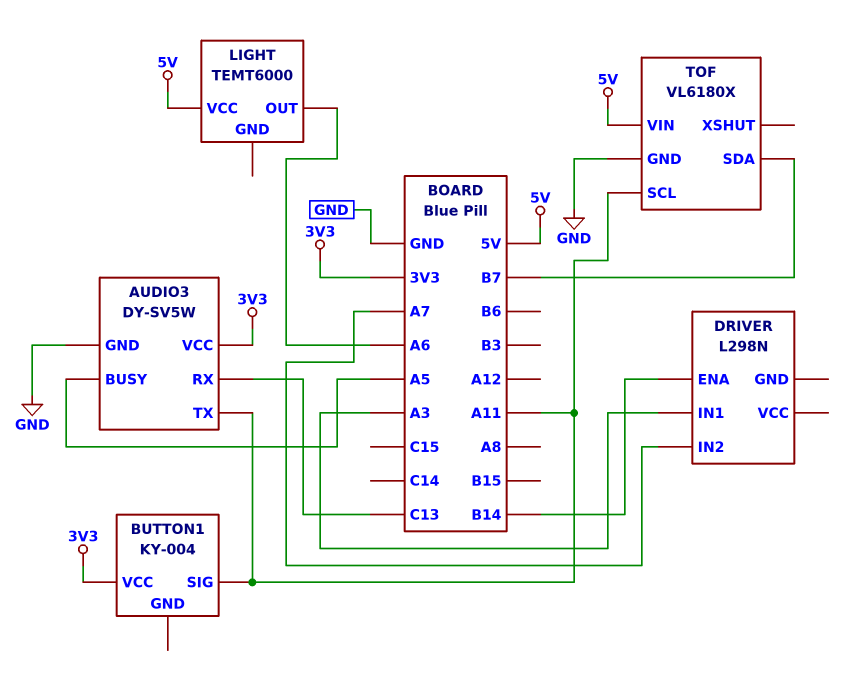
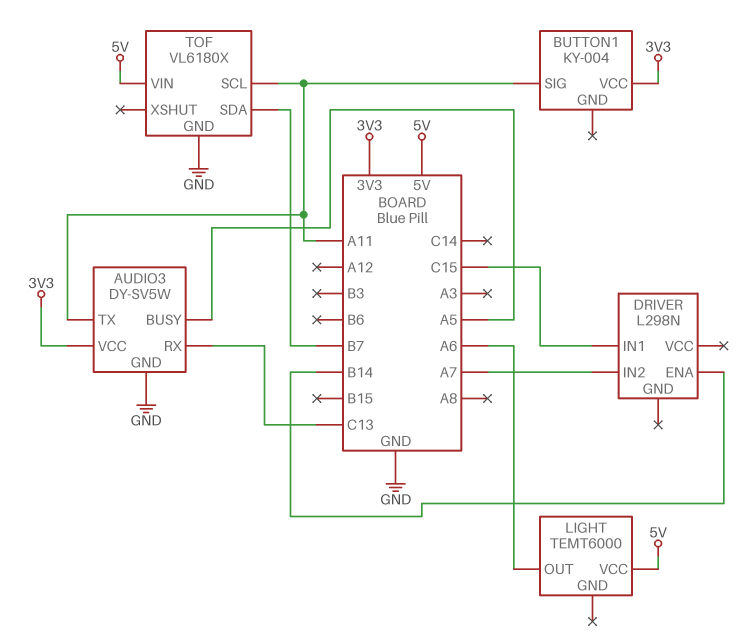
DRIVER pin IN1: A3 -> C15

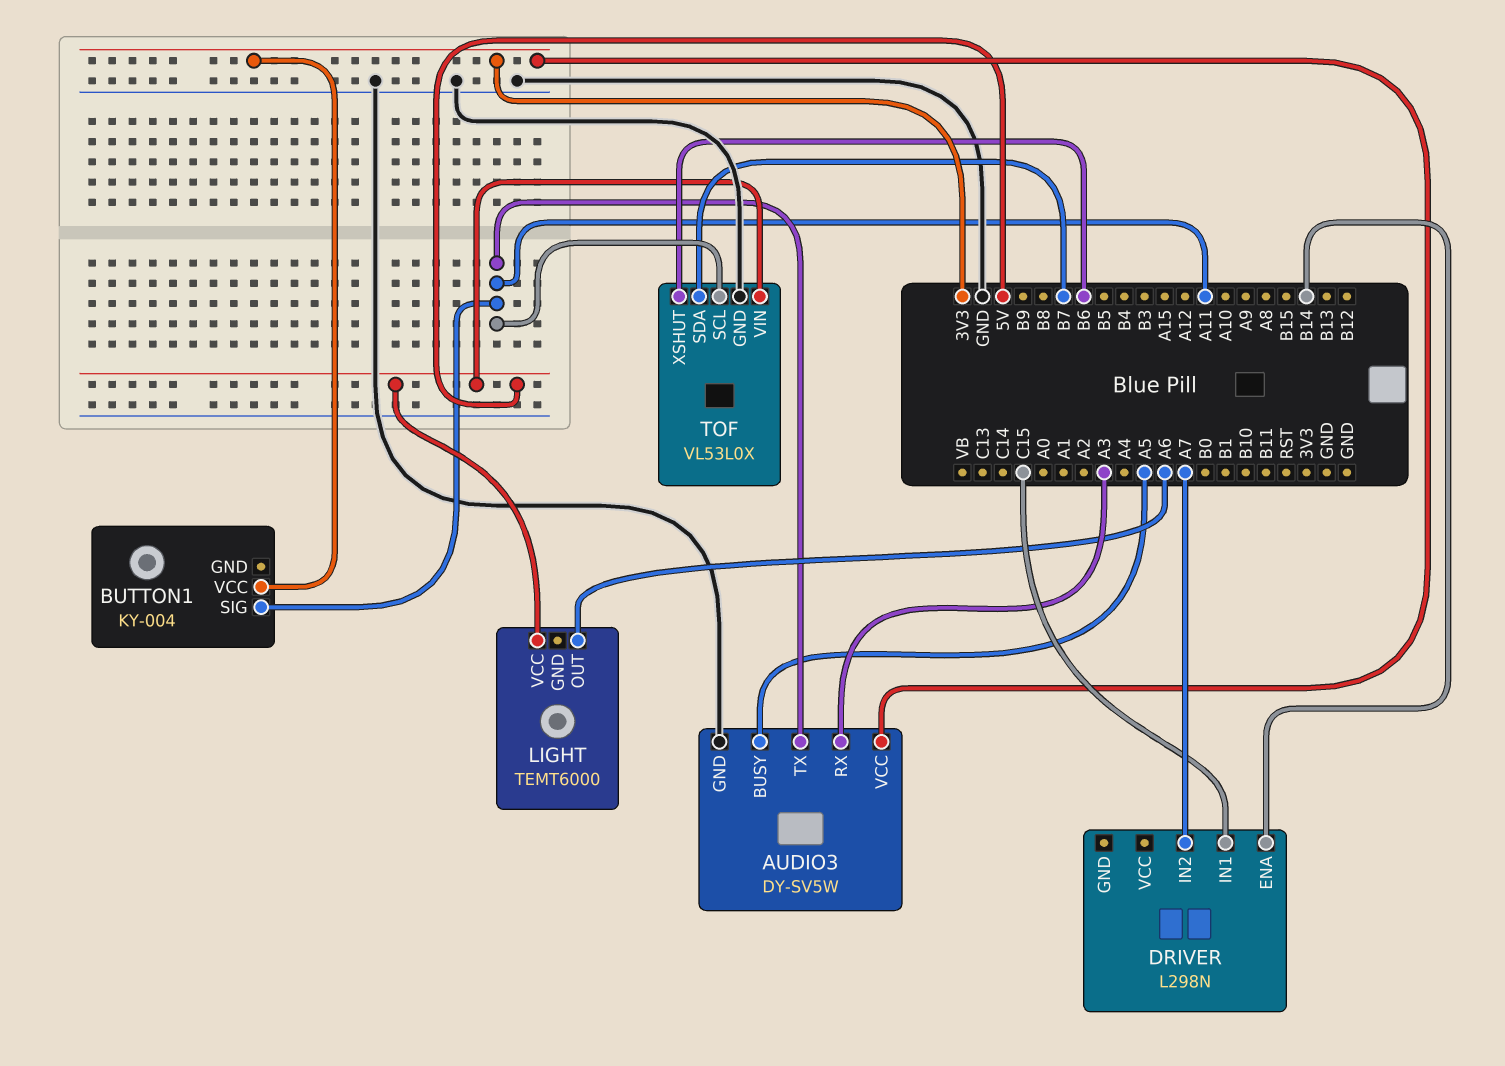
AUDIO3 pin RX: C13 -> A3
TOF: VL6180X -> VL53L0X
TOF pin XSHUT: none -> B6

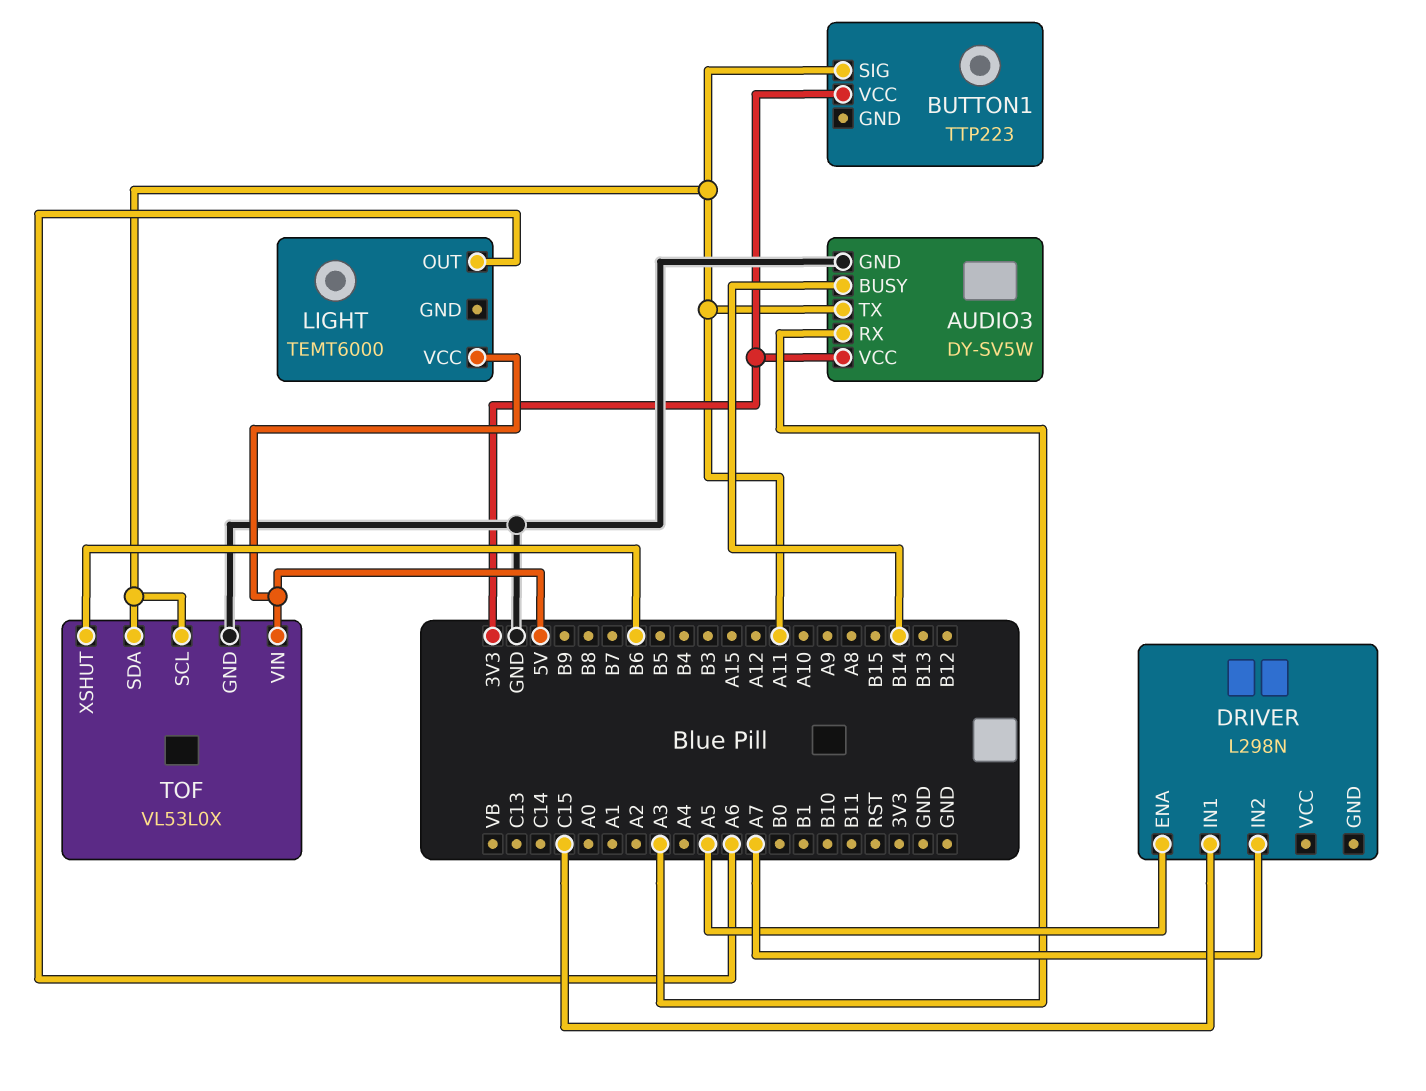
AUDIO3 pin BUSY: A5 -> B14
BUTTON1: KY-004 -> TTP223
DRIVER pin ENA: B14 -> A5
TOF pin SDA: B7 -> A11

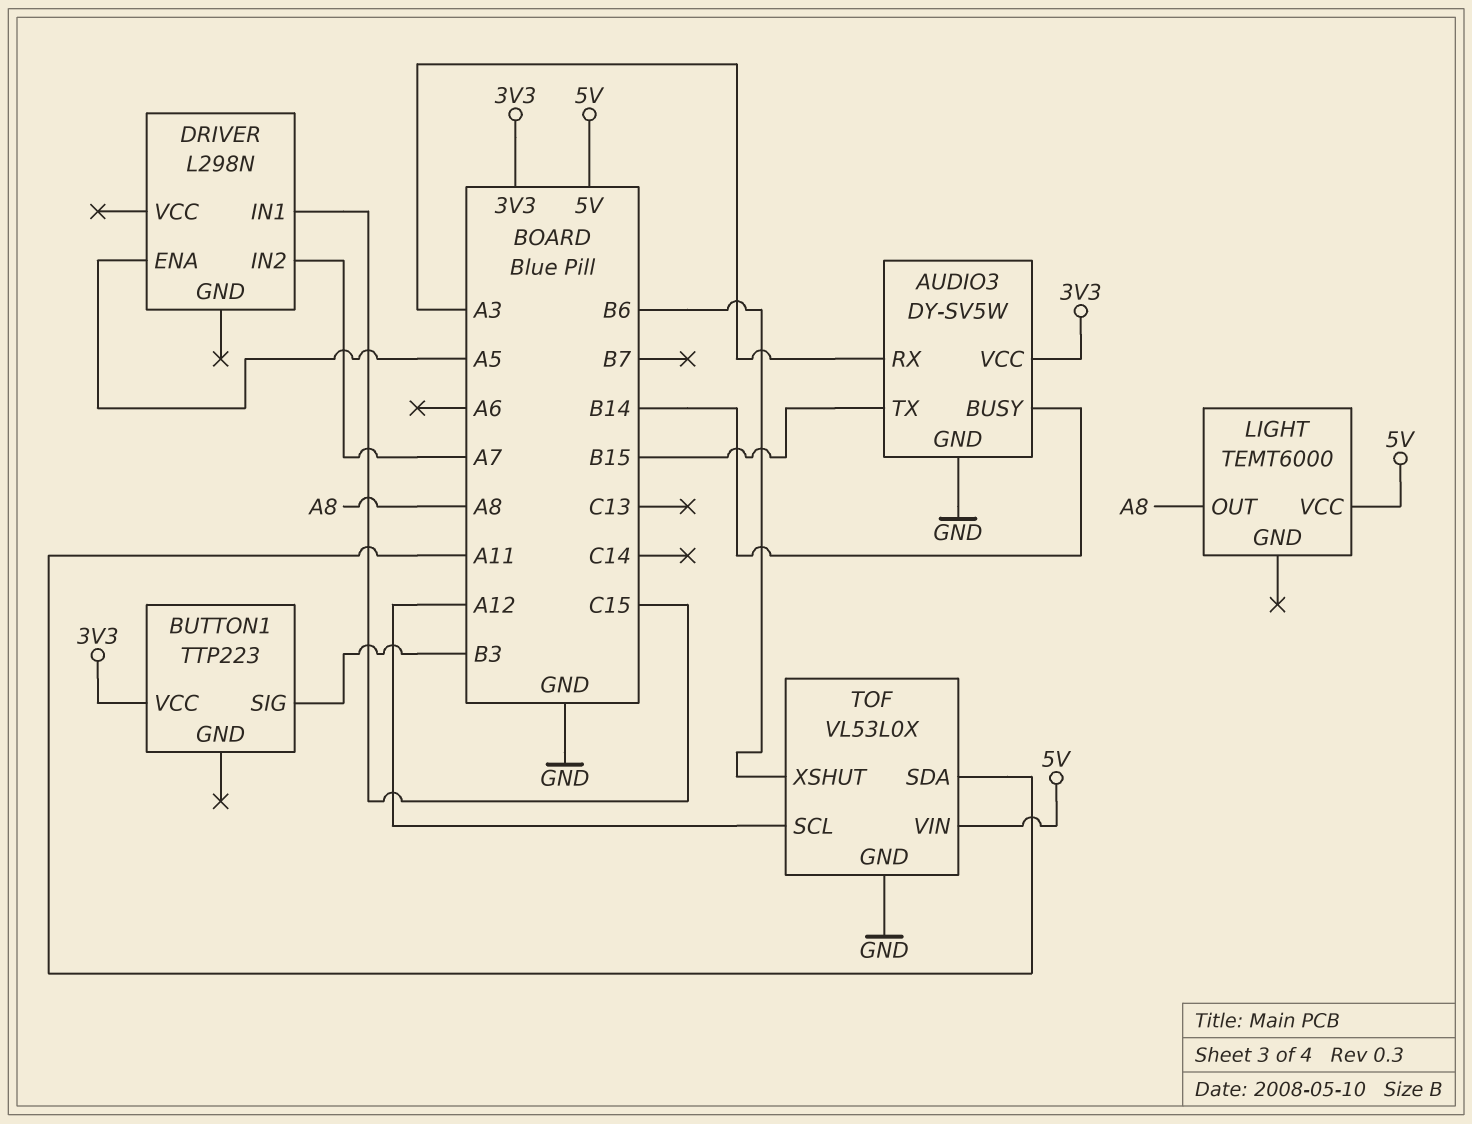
AUDIO3 pin TX: A11 -> B15
BUTTON1 pin SIG: A11 -> B3
LIGHT pin OUT: A6 -> A8
TOF pin SCL: A11 -> A12

